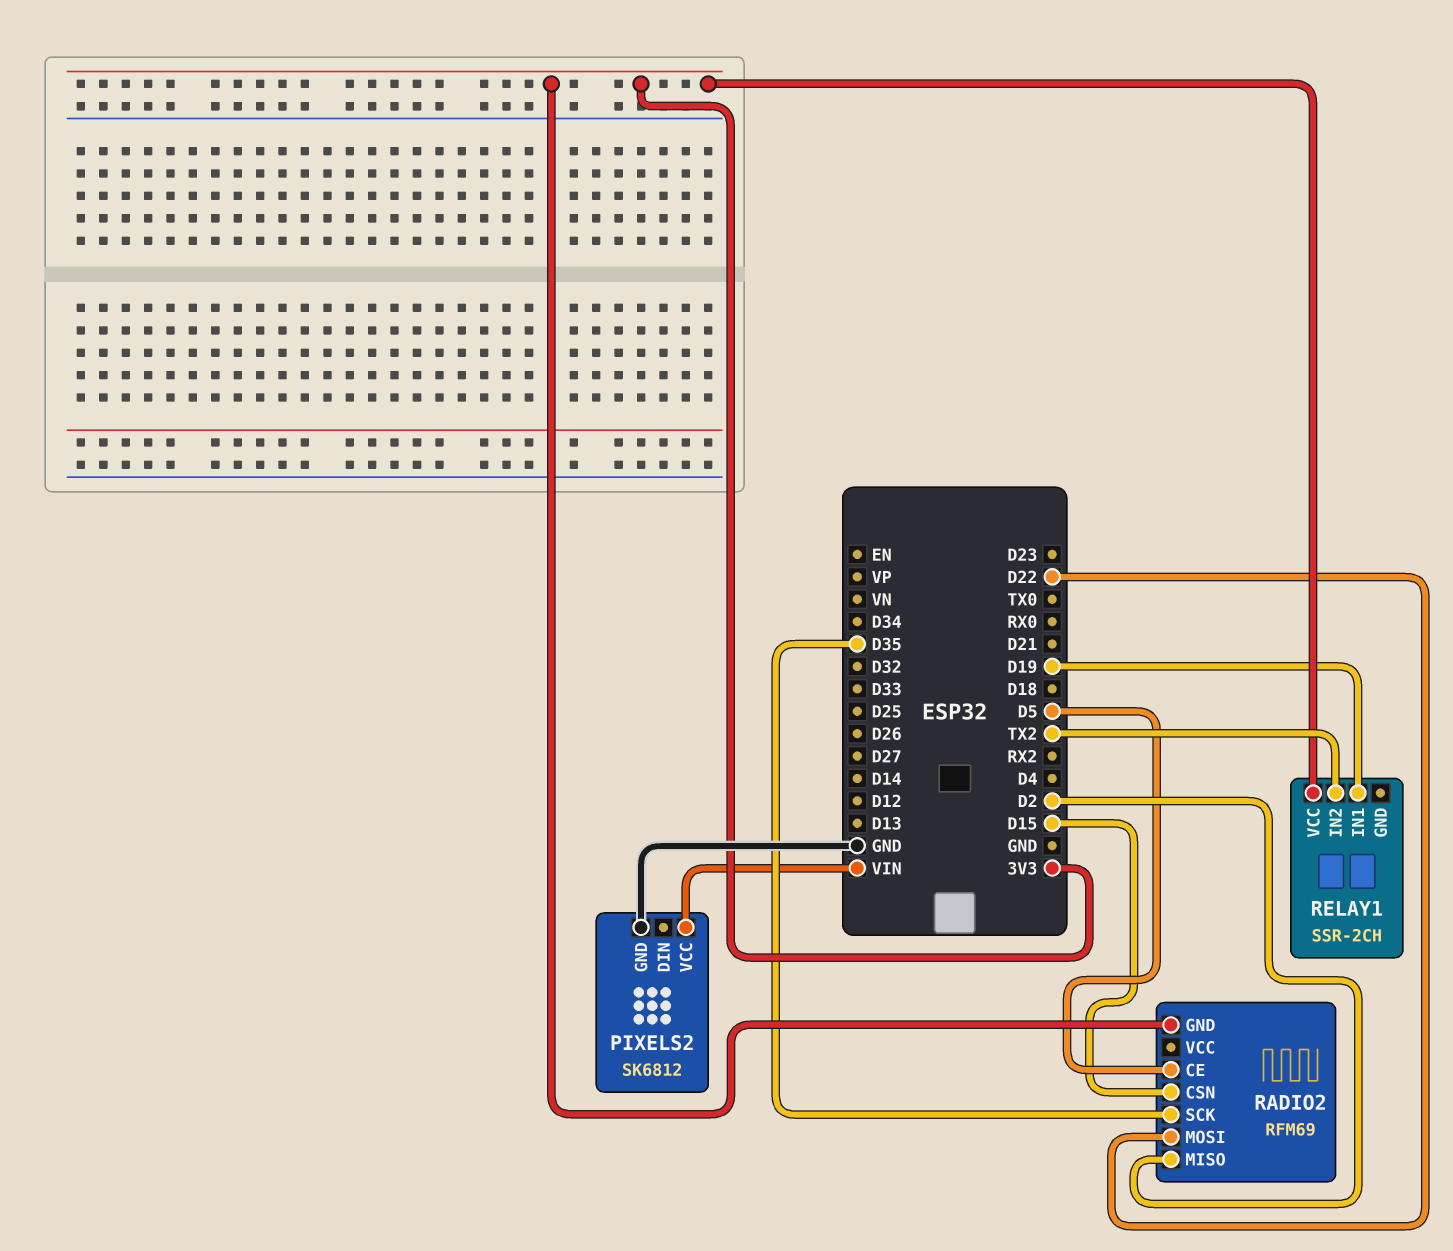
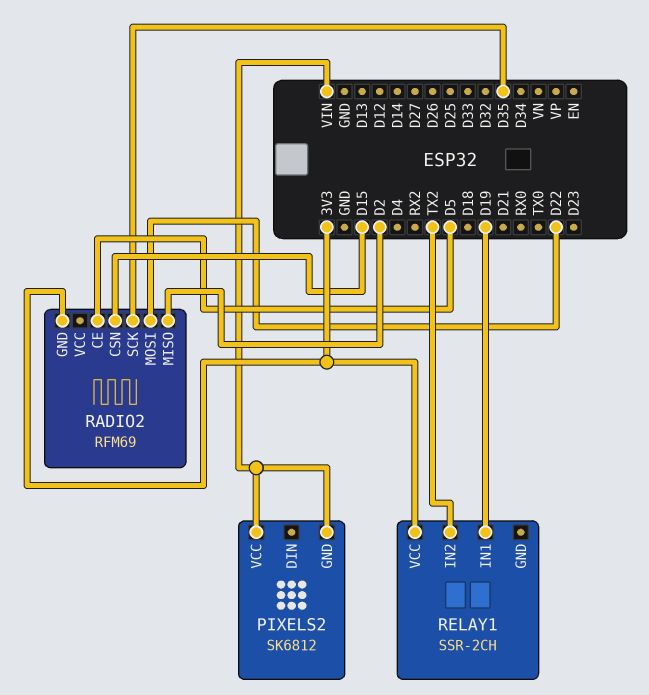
PIXELS2 pin GND: GND -> VIN

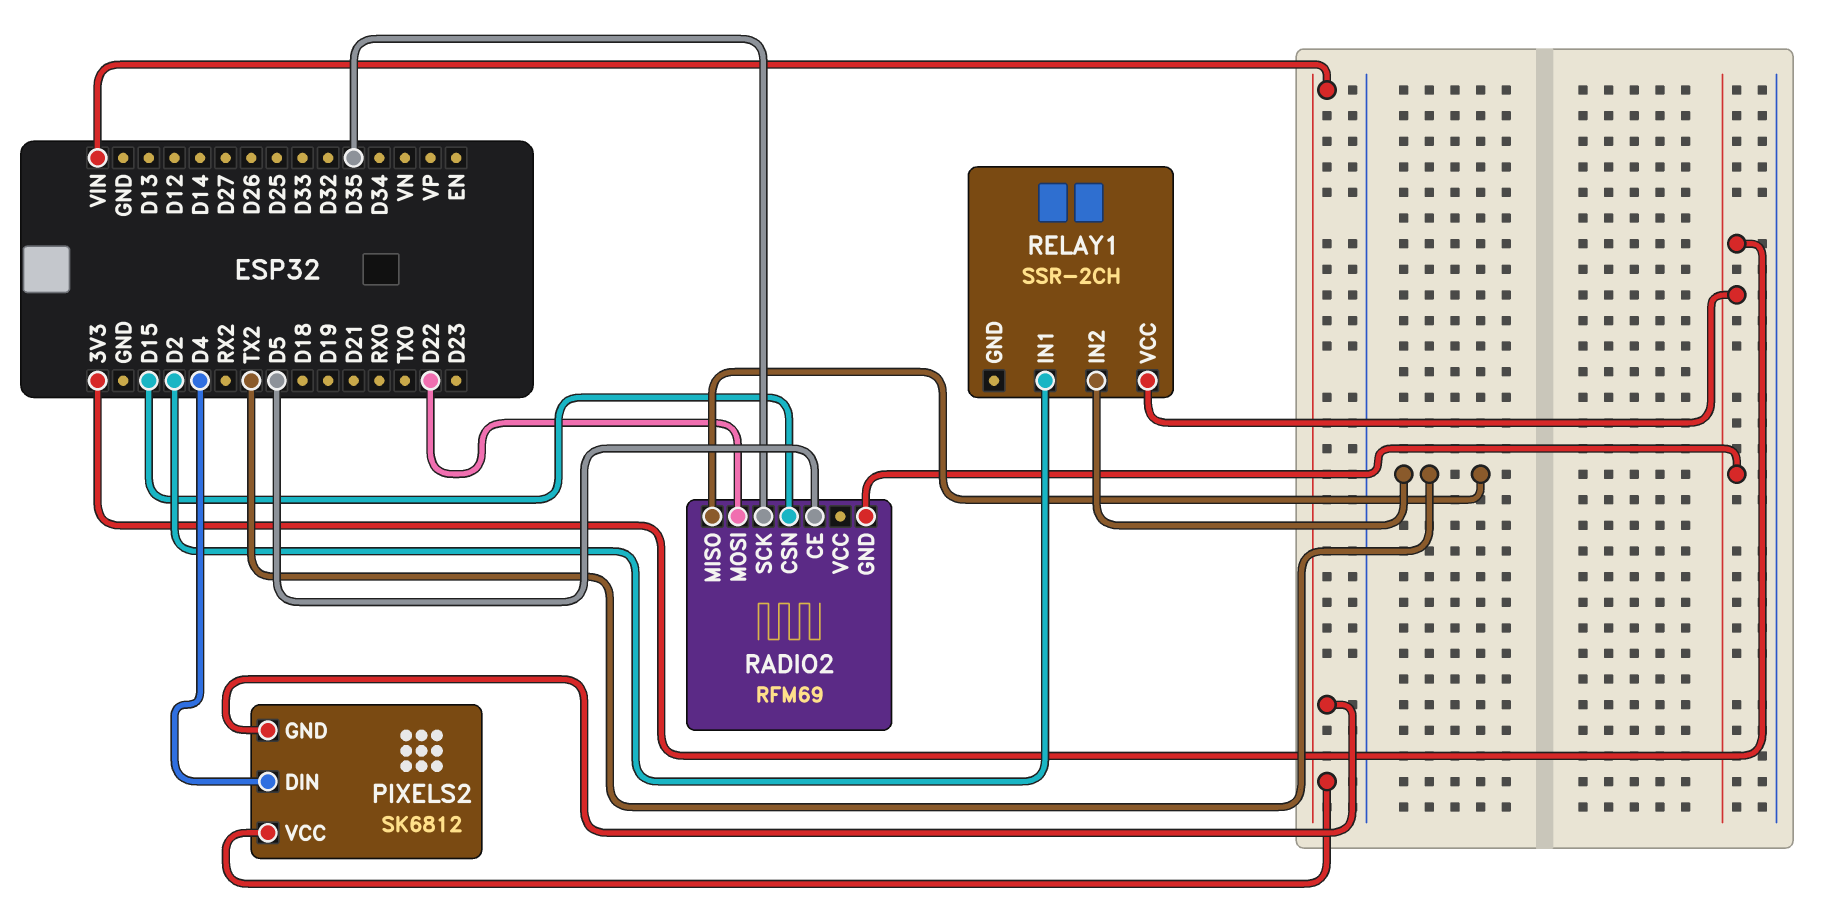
PIXELS2 pin DIN: none -> D4
RADIO2 pin MISO: D2 -> TX2
RELAY1 pin IN1: D19 -> D2

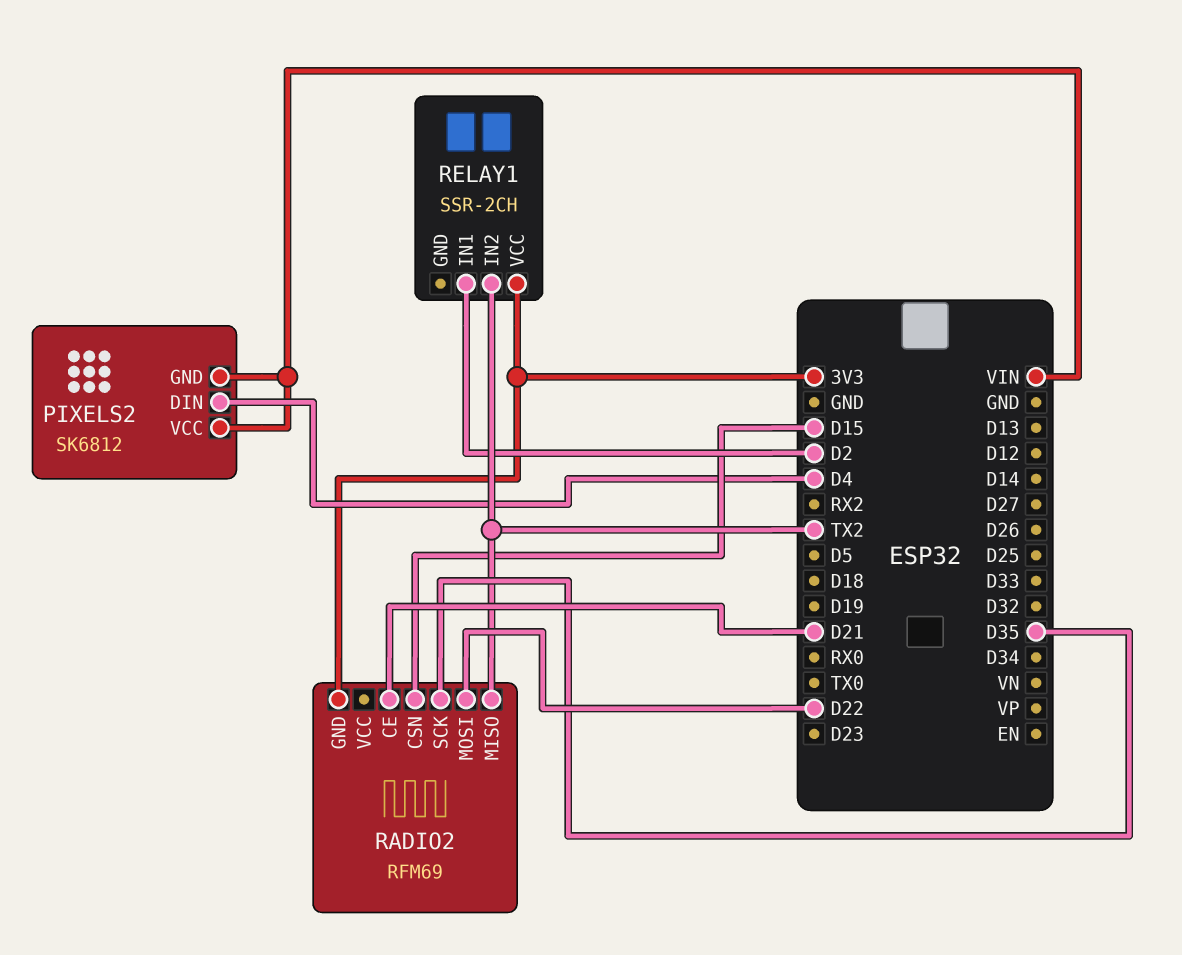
RADIO2 pin CE: D5 -> D21

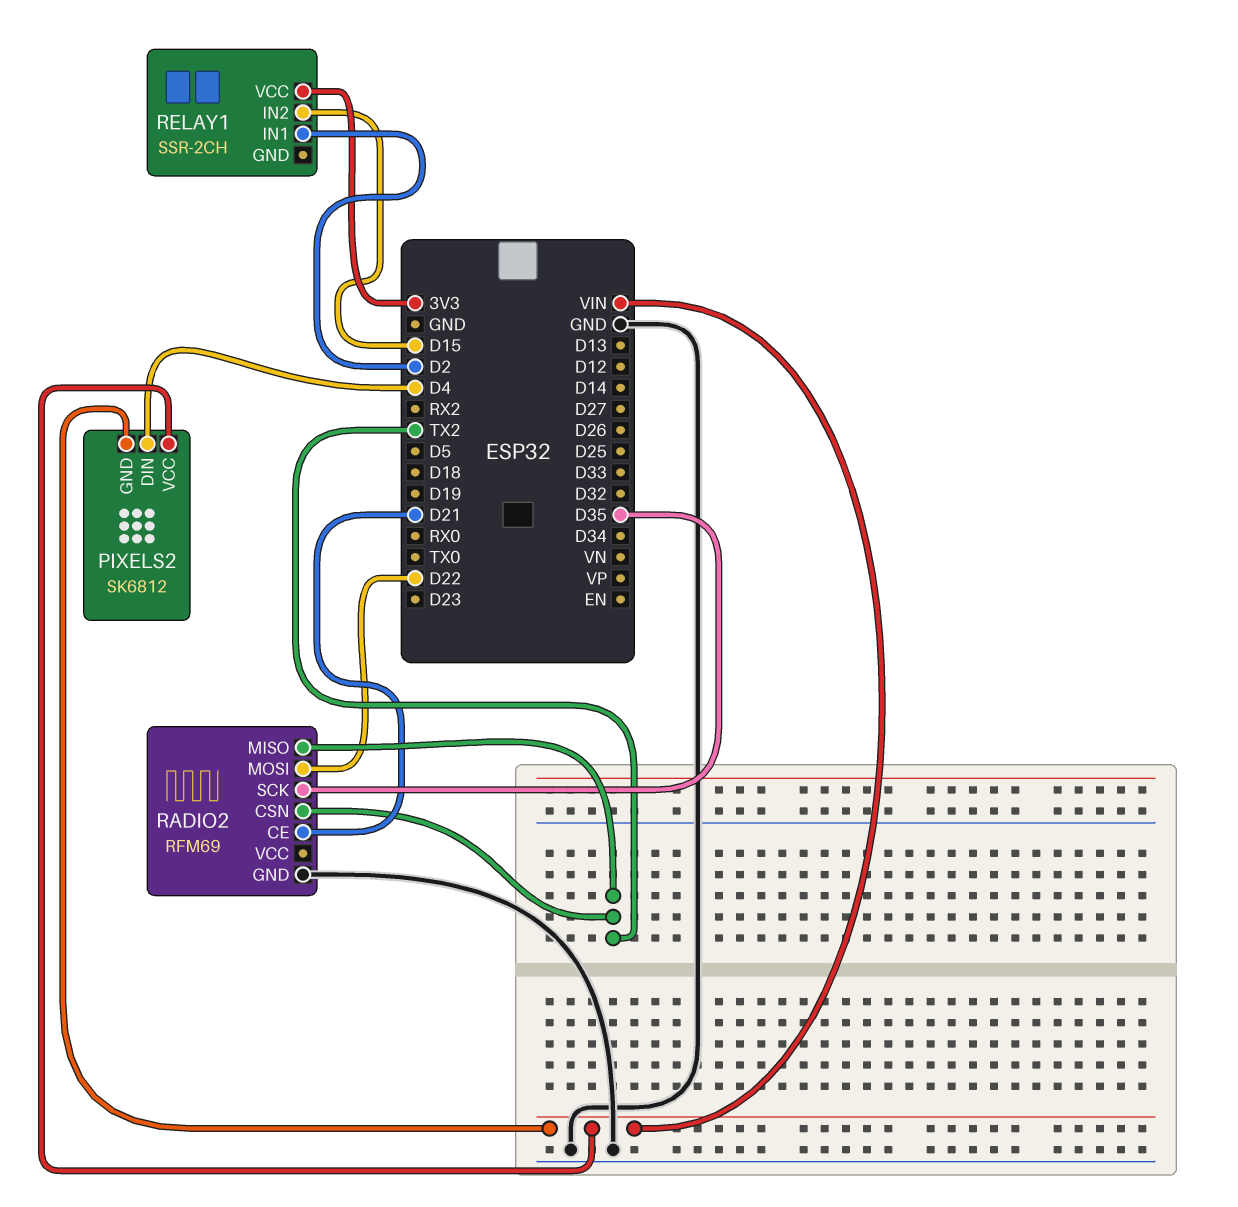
RADIO2 pin CSN: D15 -> TX2
RADIO2 pin GND: 3V3 -> GND
RELAY1 pin IN2: TX2 -> D15

